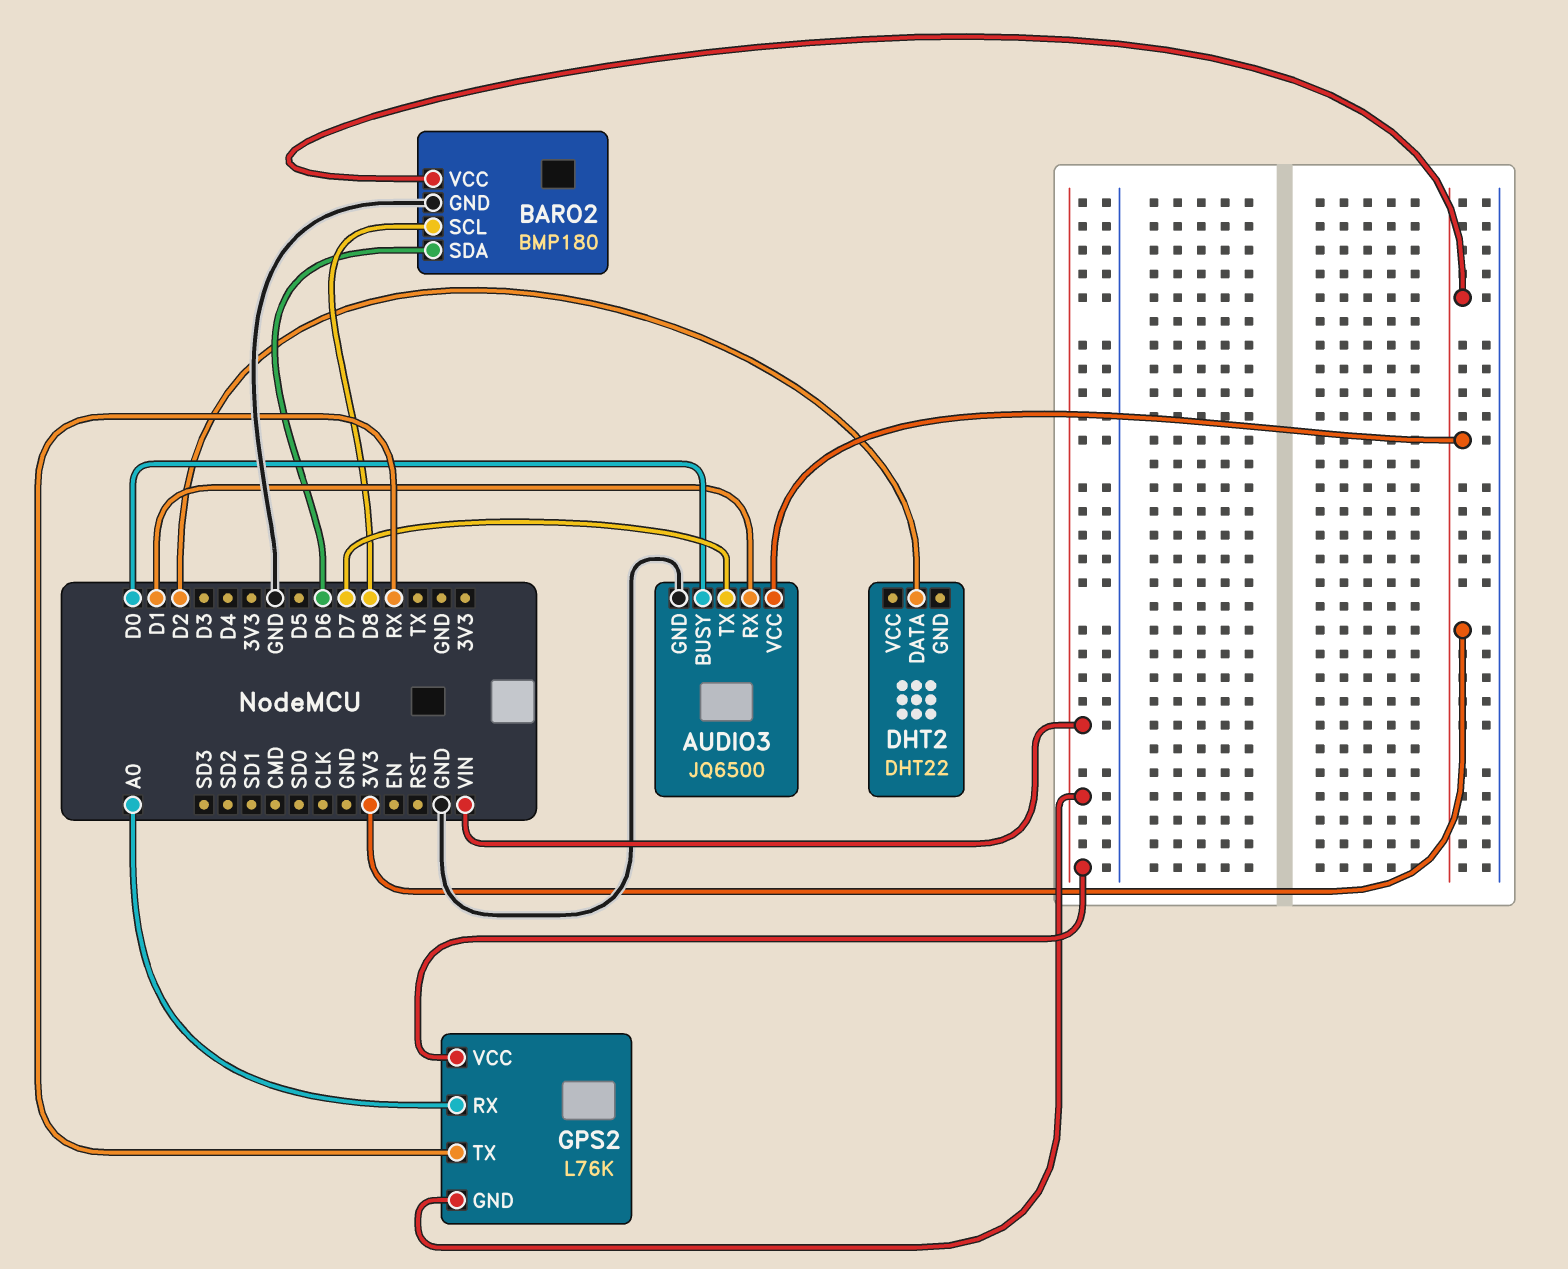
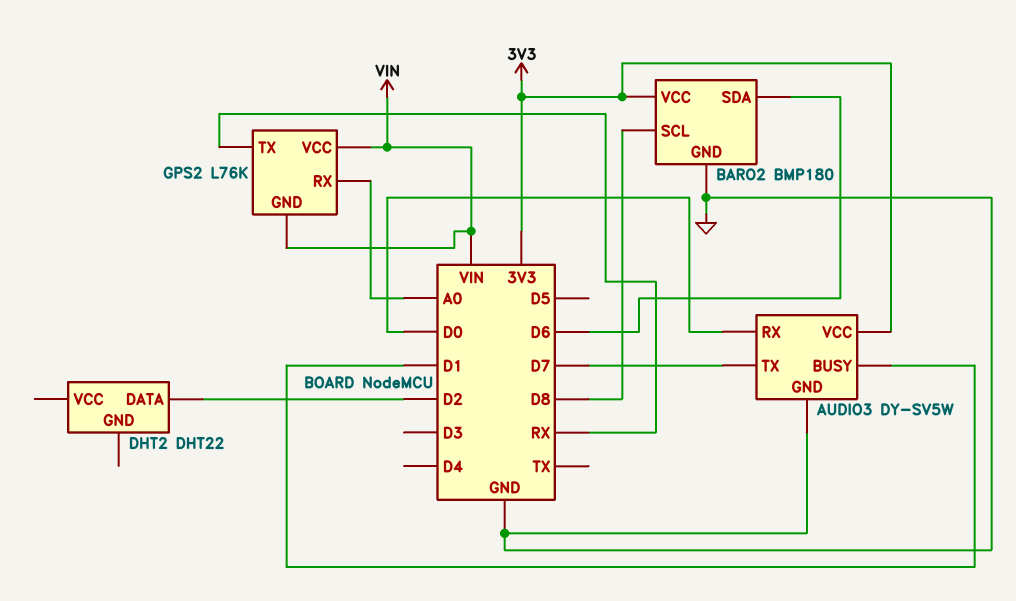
AUDIO3: JQ6500 -> DY-SV5W
AUDIO3 pin BUSY: D0 -> D1
AUDIO3 pin RX: D1 -> D0

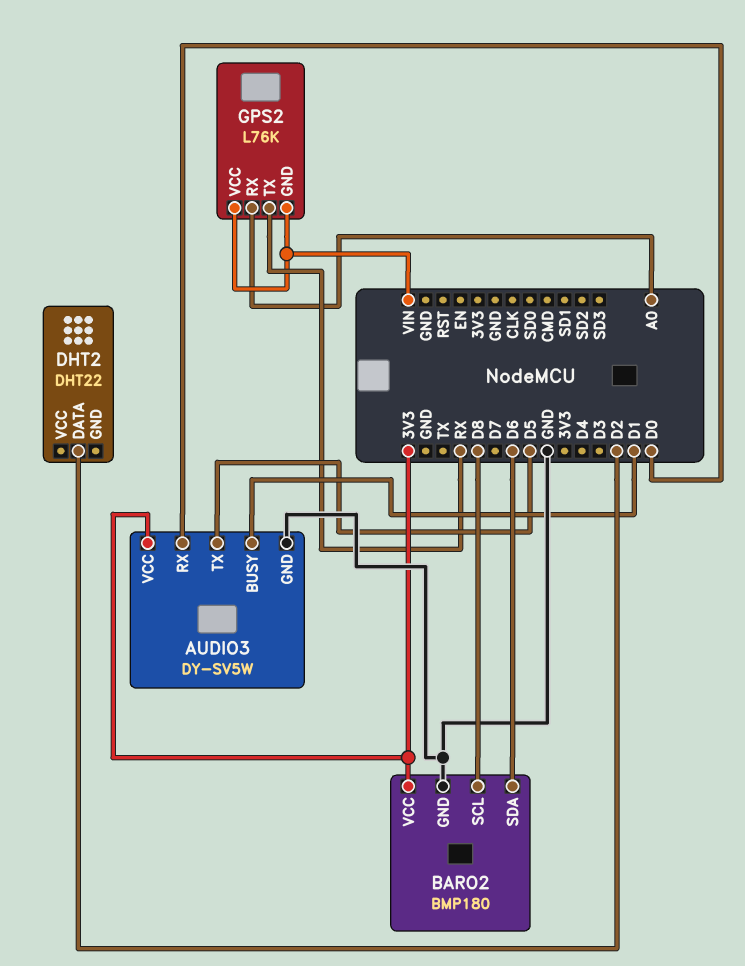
AUDIO3 pin TX: D7 -> D5

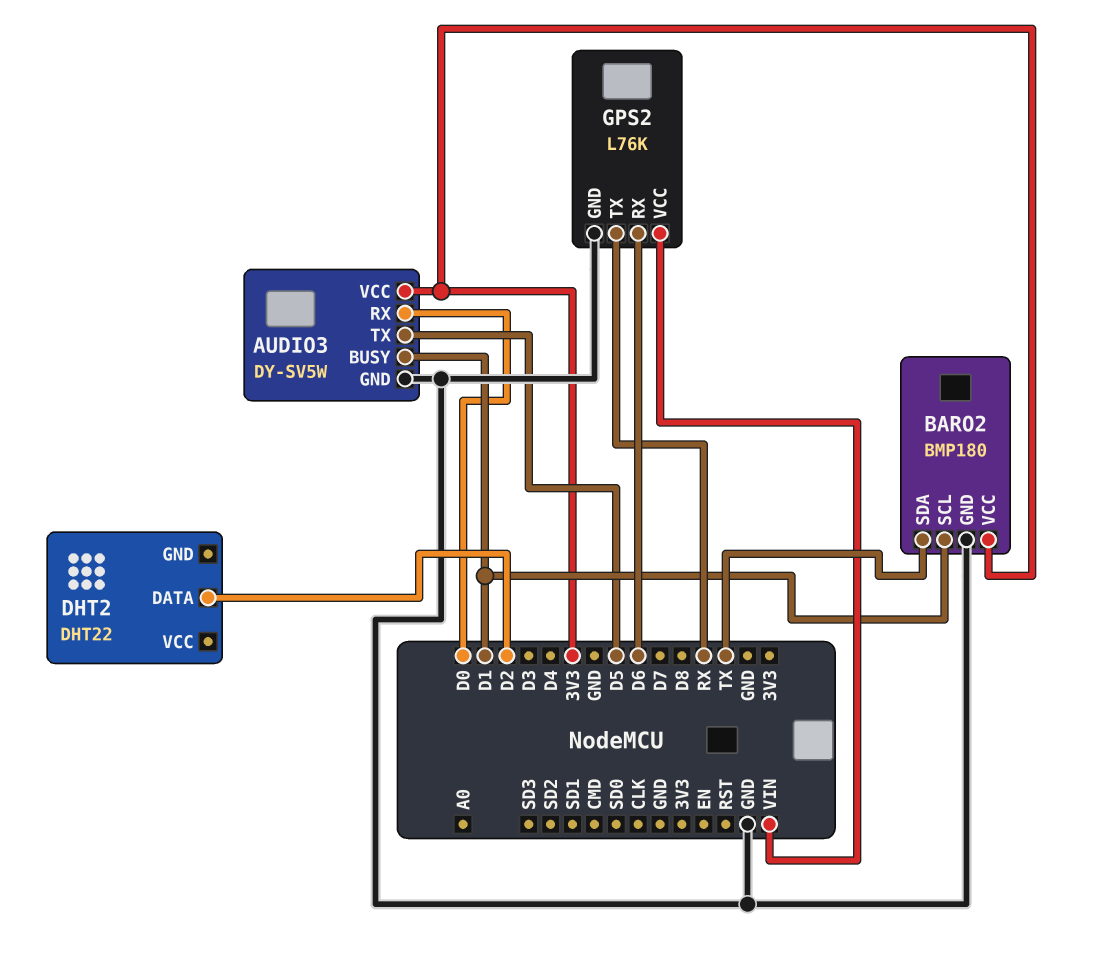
BARO2 pin SCL: D8 -> D1
BARO2 pin SDA: D6 -> TX
GPS2 pin GND: VIN -> GND
GPS2 pin RX: A0 -> D6

